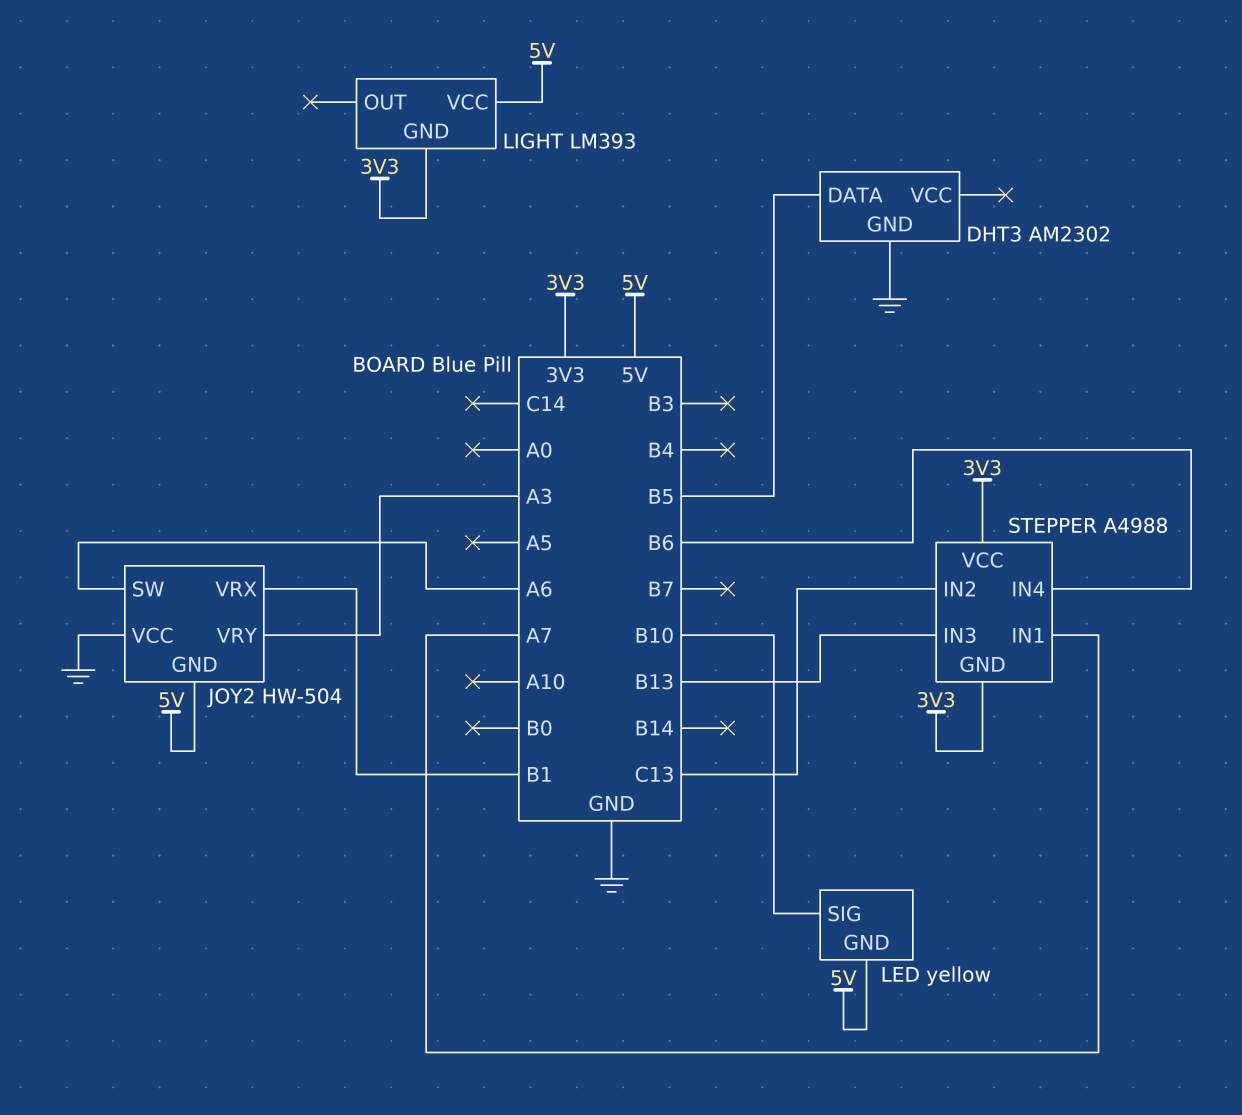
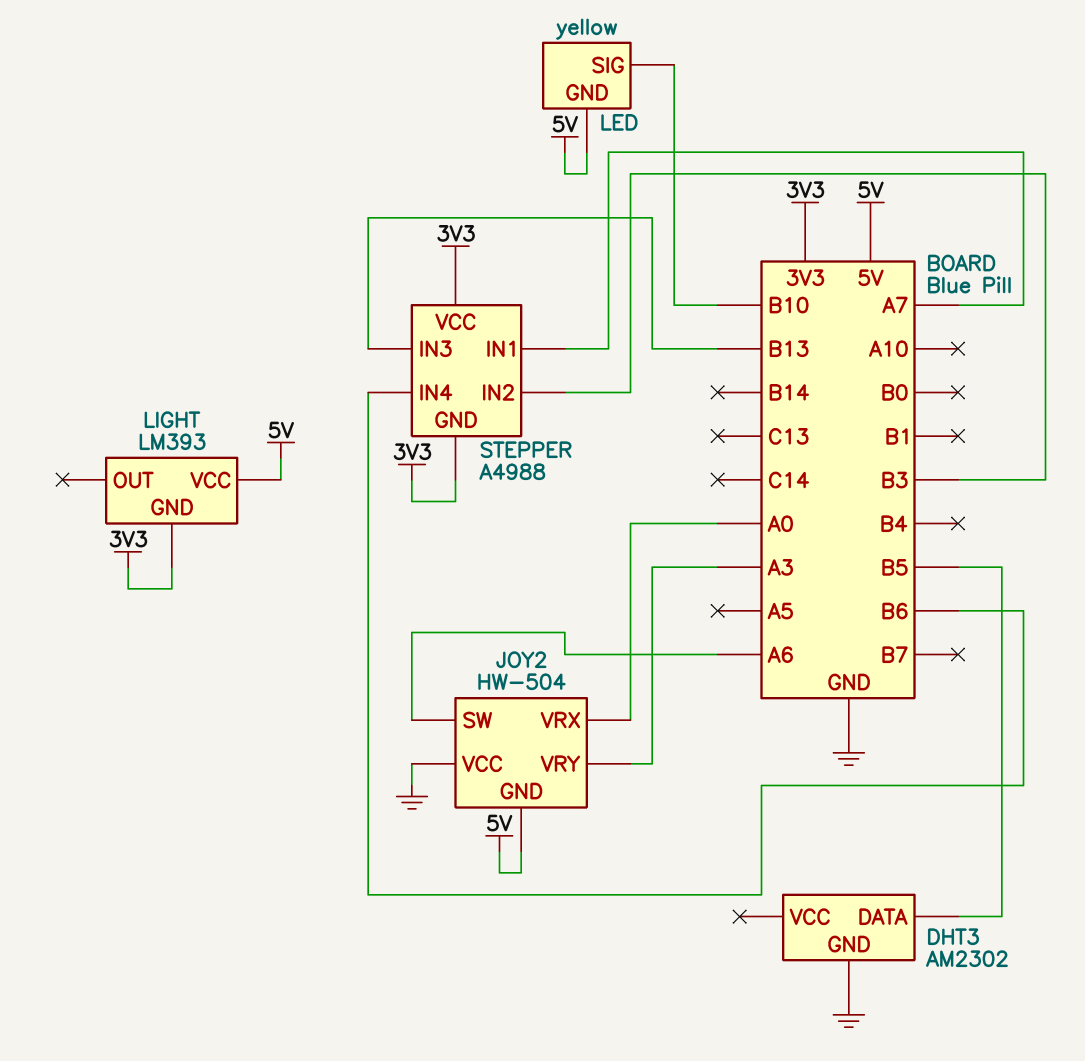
JOY2 pin VRX: B1 -> A0
STEPPER pin IN2: C13 -> B3

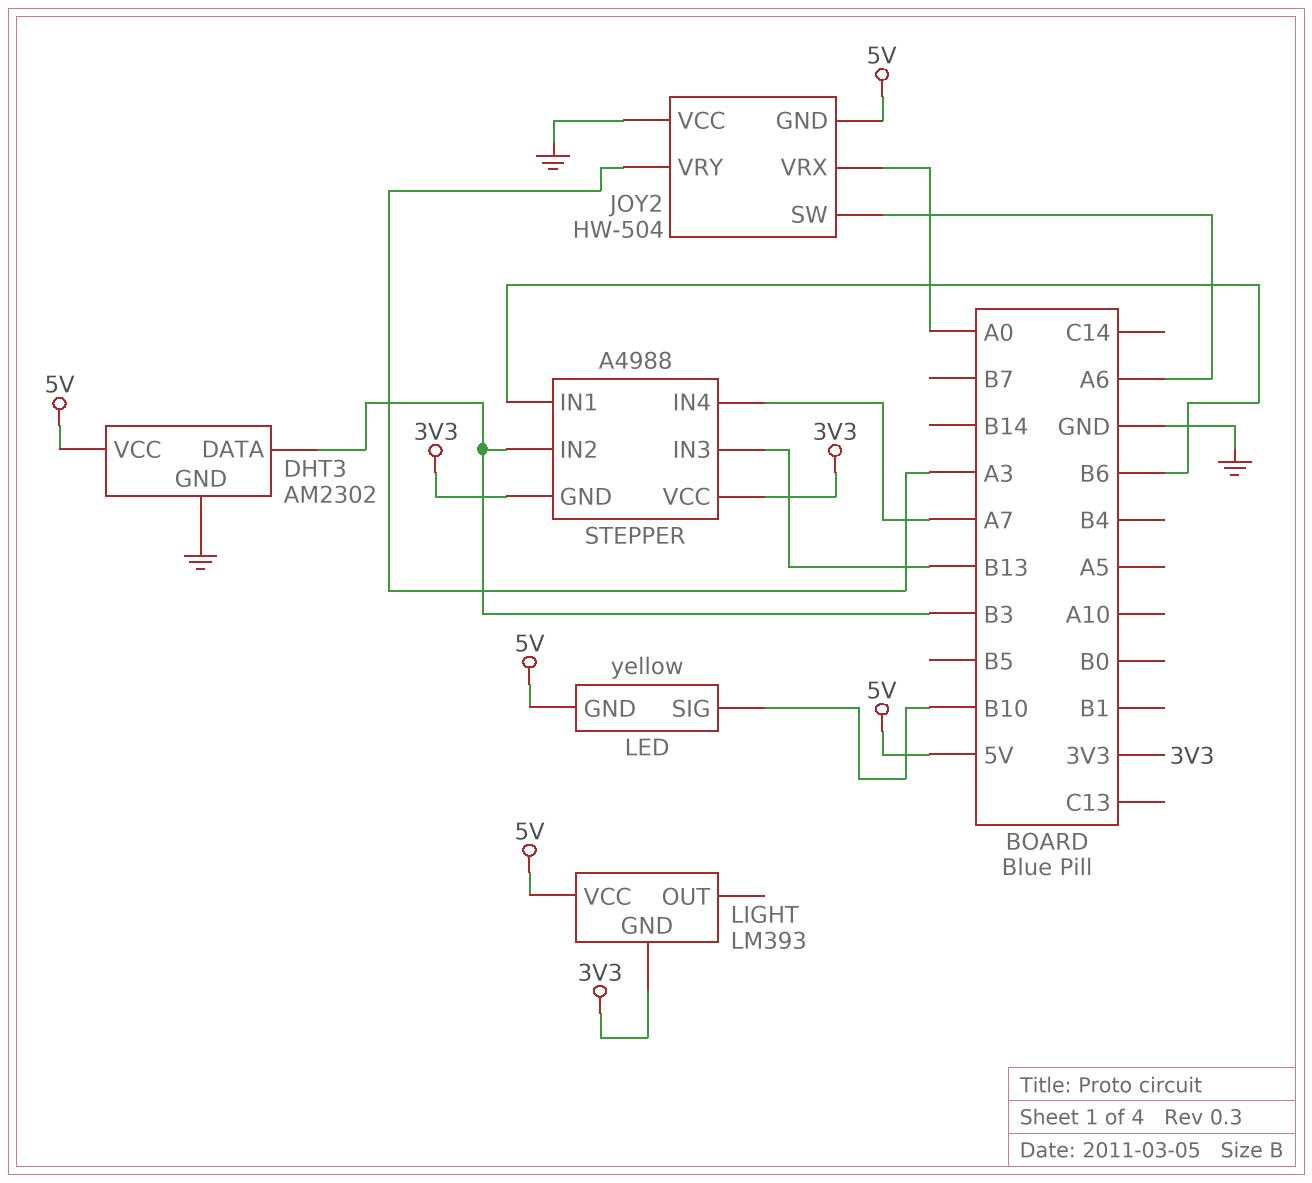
DHT3 pin DATA: B5 -> B3
DHT3 pin VCC: none -> 5V
STEPPER pin IN1: A7 -> B6
STEPPER pin IN4: B6 -> A7

